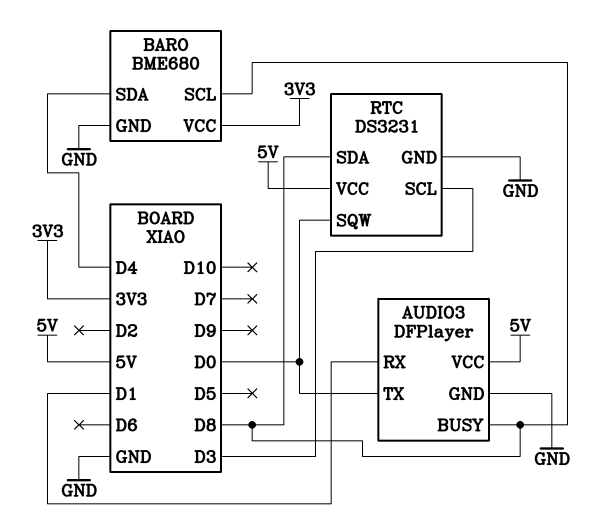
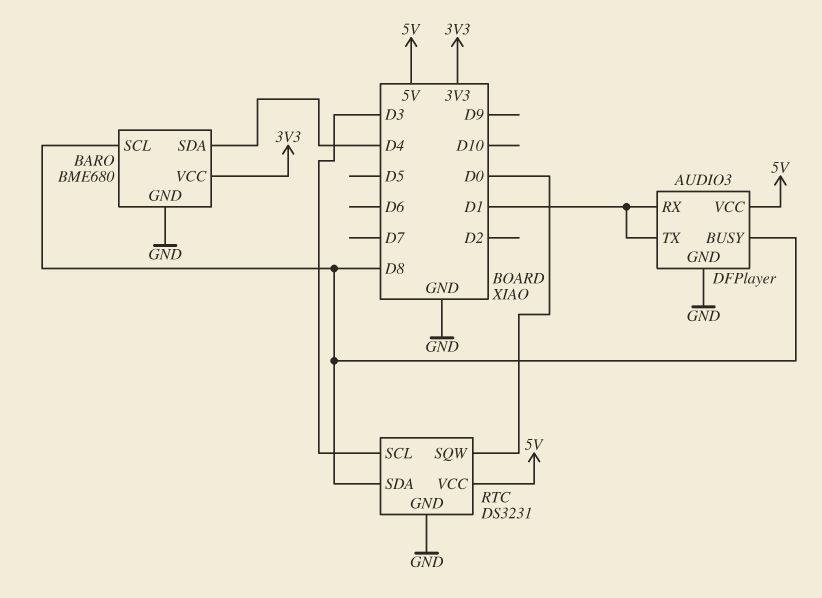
AUDIO3 pin TX: D0 -> D1

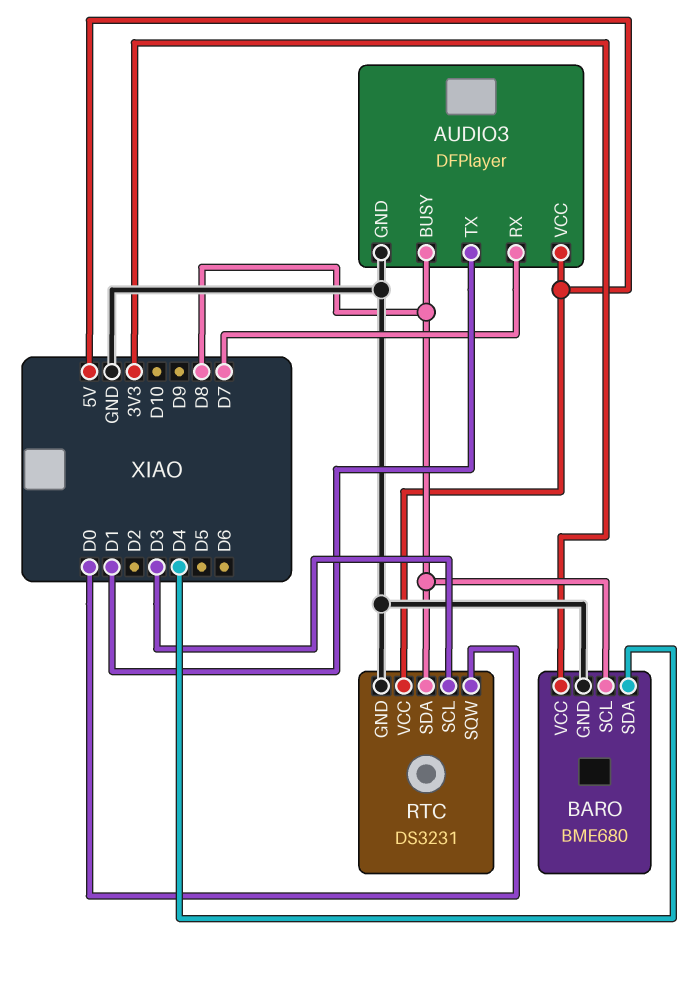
AUDIO3 pin RX: D1 -> D7

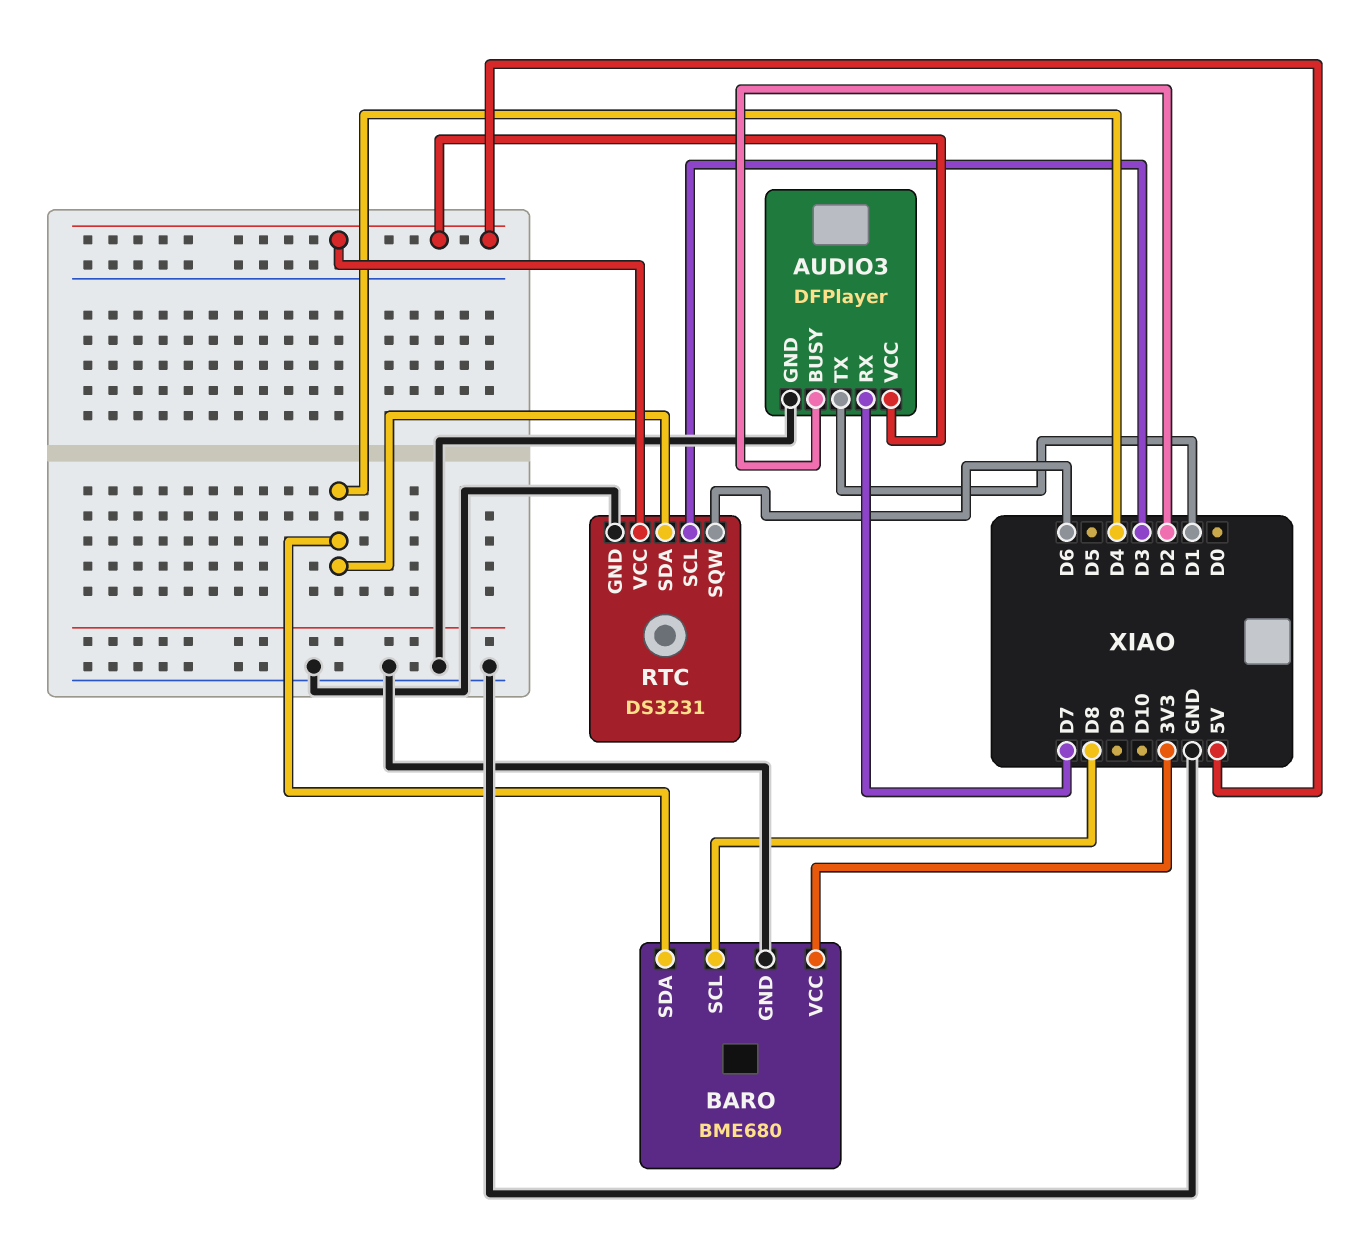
AUDIO3 pin BUSY: D8 -> D2
RTC pin SDA: D8 -> D4
RTC pin SQW: D0 -> D6

